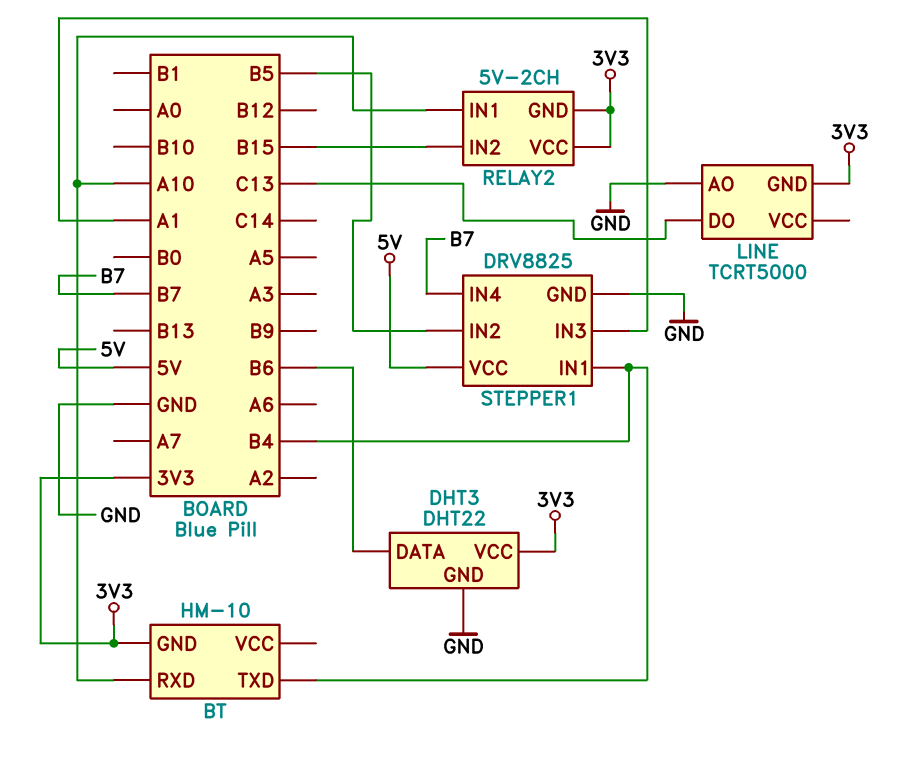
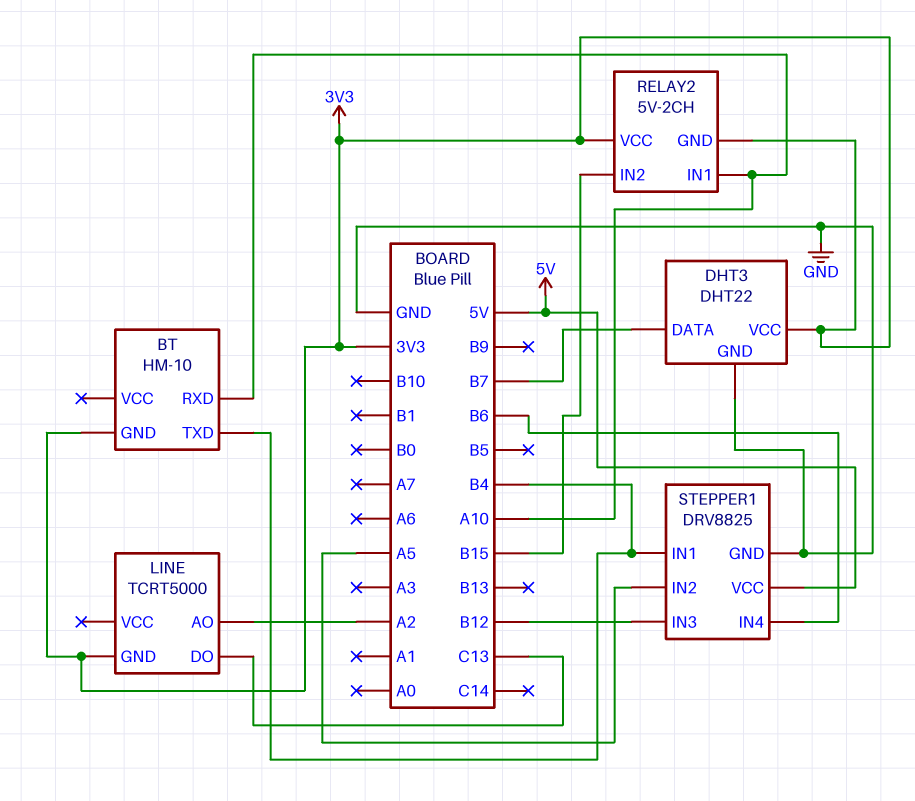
DHT3 pin DATA: B6 -> B7
LINE pin AO: GND -> A2
STEPPER1 pin IN2: B5 -> A5
STEPPER1 pin IN3: A1 -> B12
STEPPER1 pin IN4: B7 -> B6

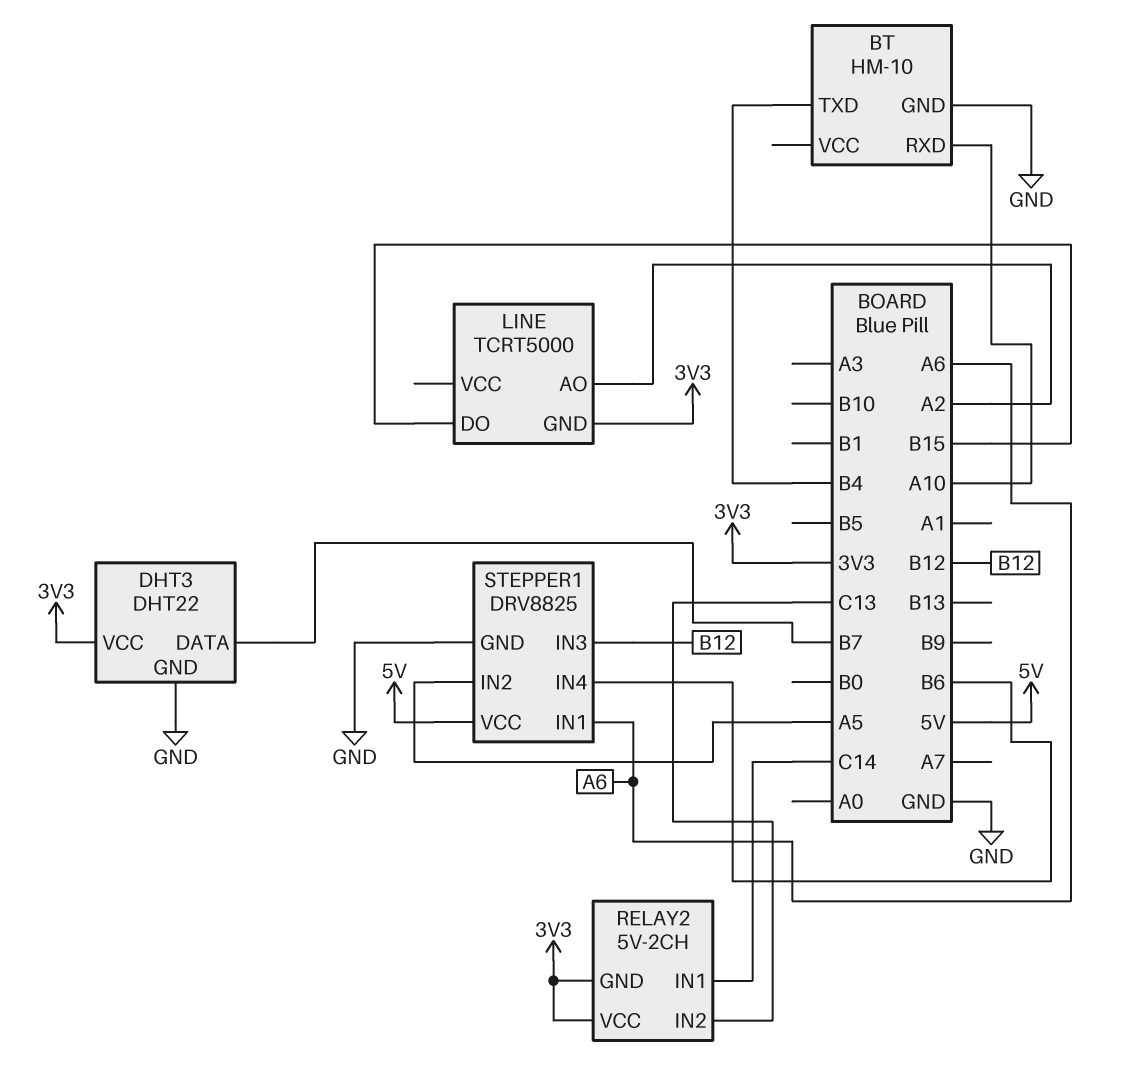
BT pin GND: 3V3 -> GND
LINE pin DO: C13 -> B15
RELAY2 pin IN1: A10 -> C14
RELAY2 pin IN2: B15 -> C13
STEPPER1 pin IN1: B4 -> A6

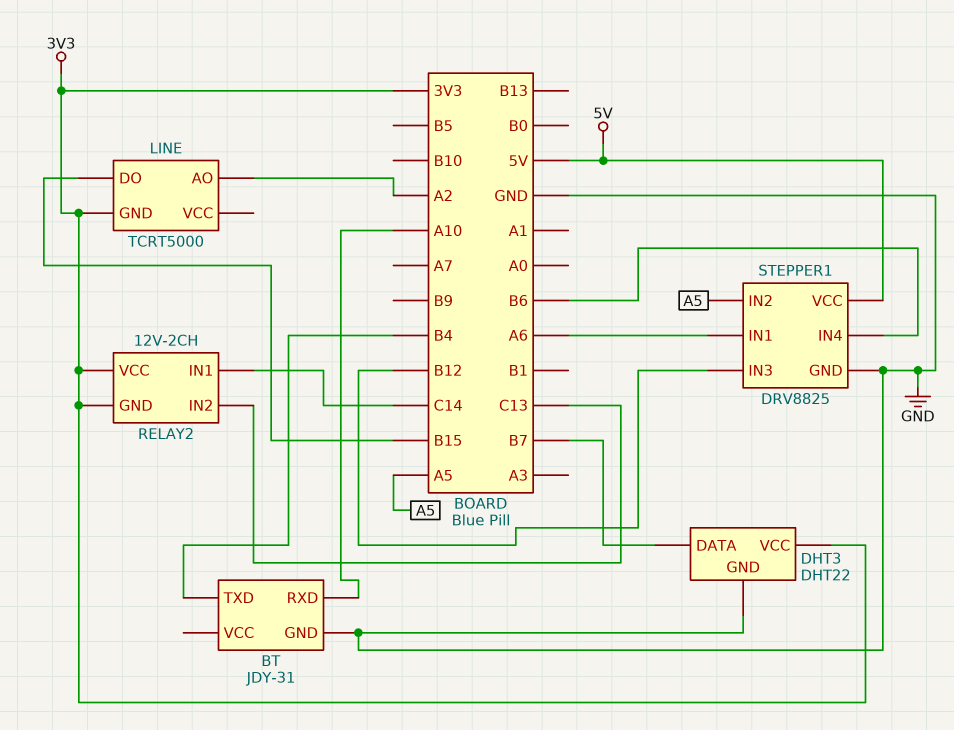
BT: HM-10 -> JDY-31
RELAY2: 5V-2CH -> 12V-2CH

